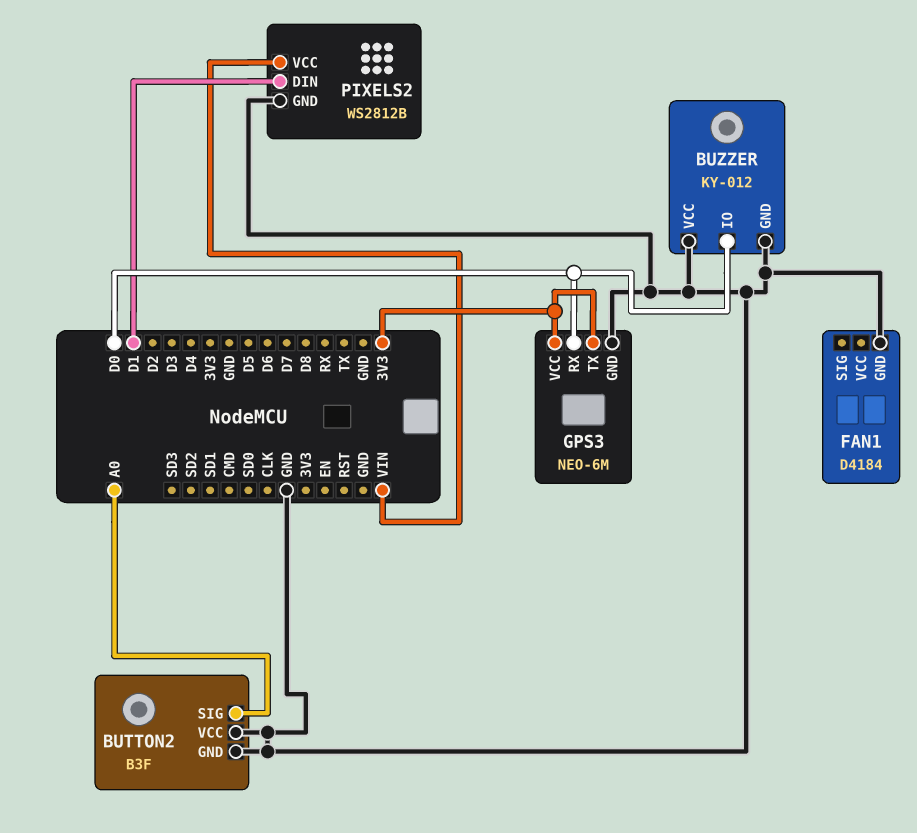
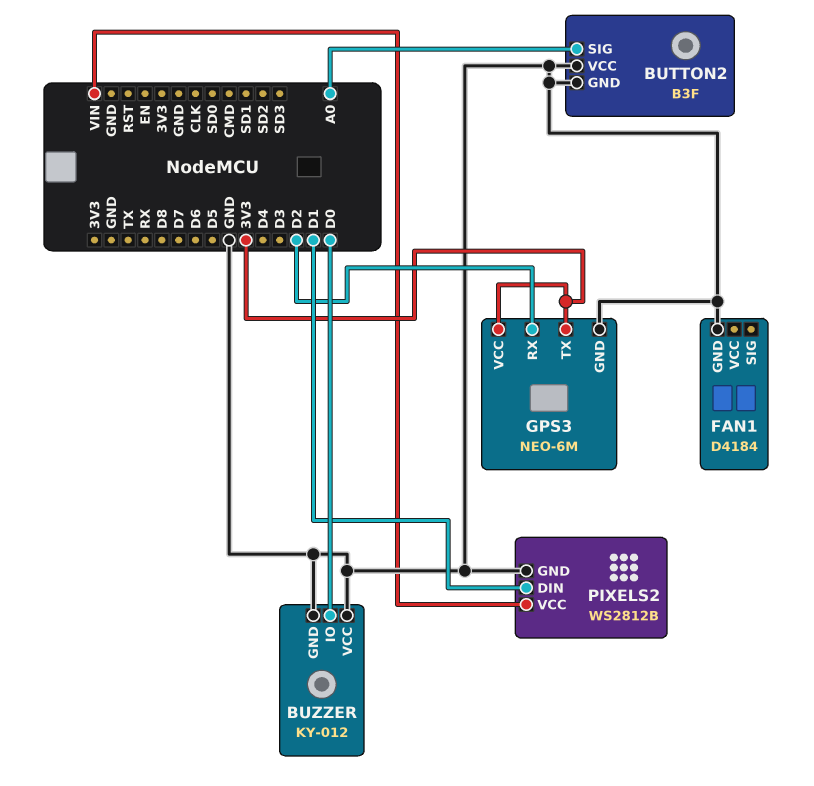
GPS3 pin RX: D0 -> D2

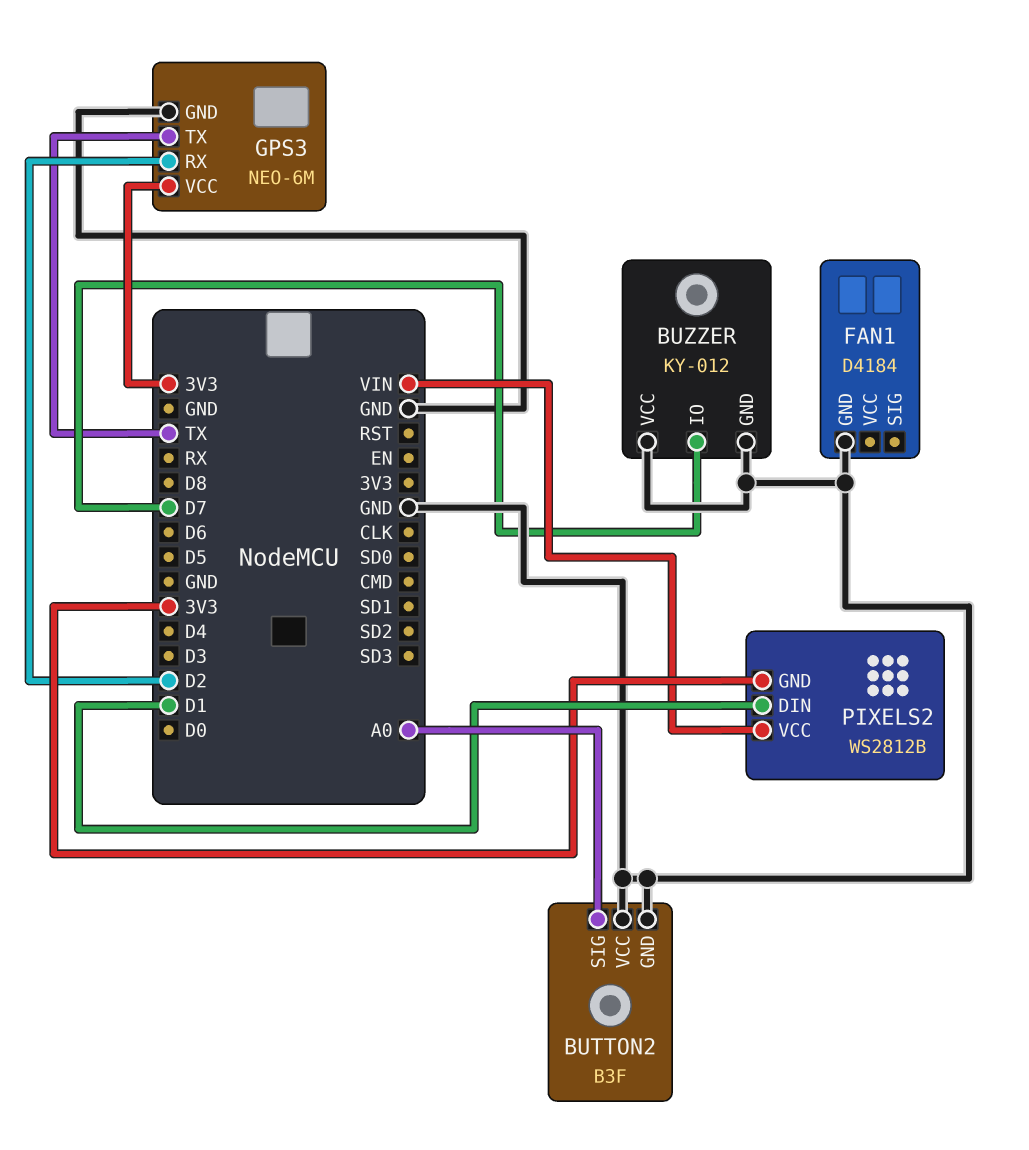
BUZZER pin IO: D0 -> D7
GPS3 pin TX: 3V3 -> TX
PIXELS2 pin GND: GND -> 3V3

